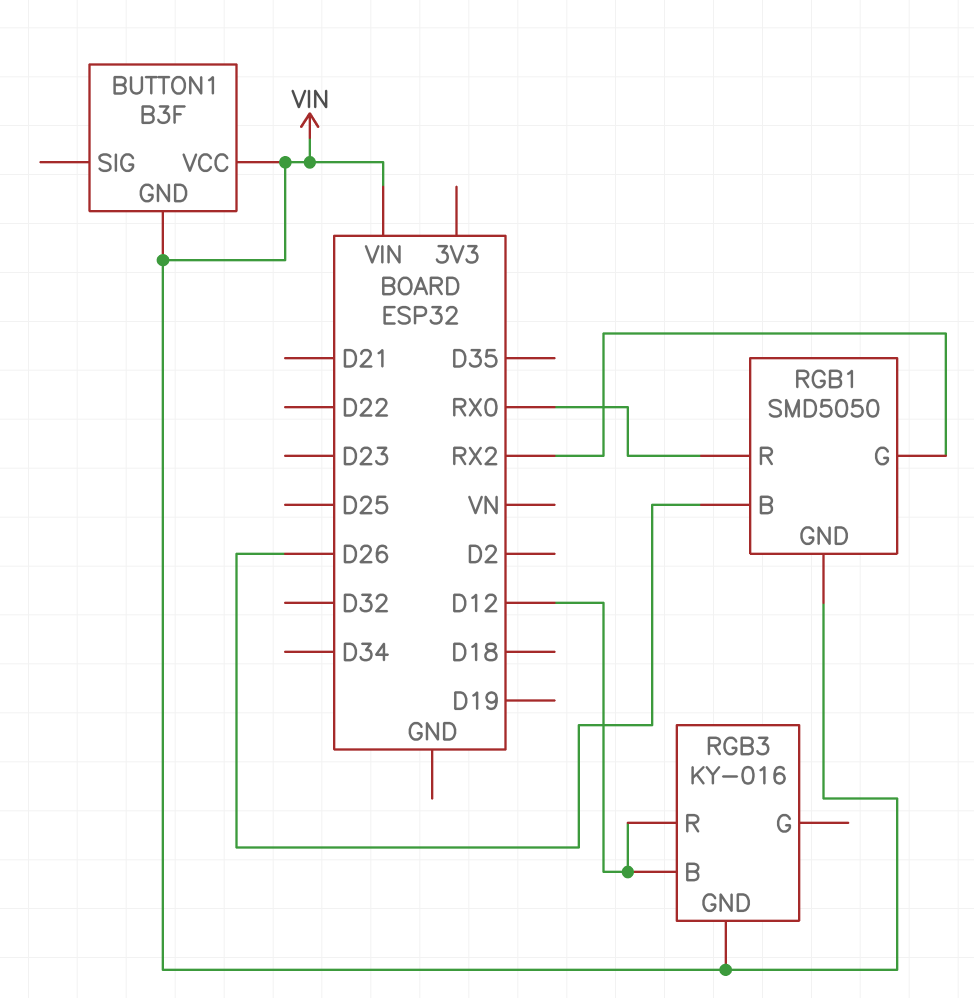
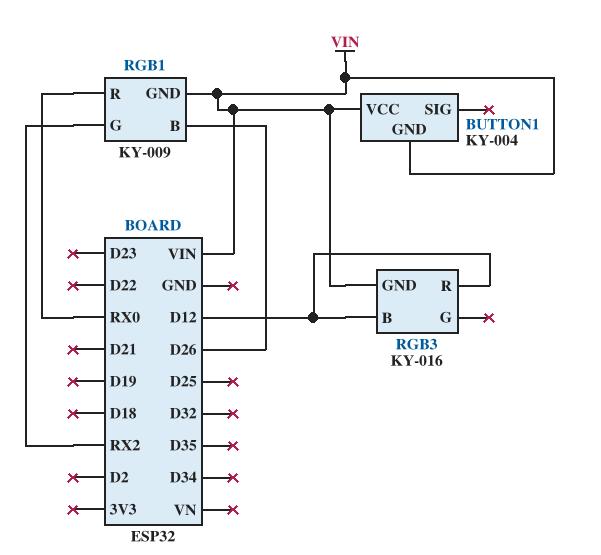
BUTTON1: B3F -> KY-004
RGB1: SMD5050 -> KY-009

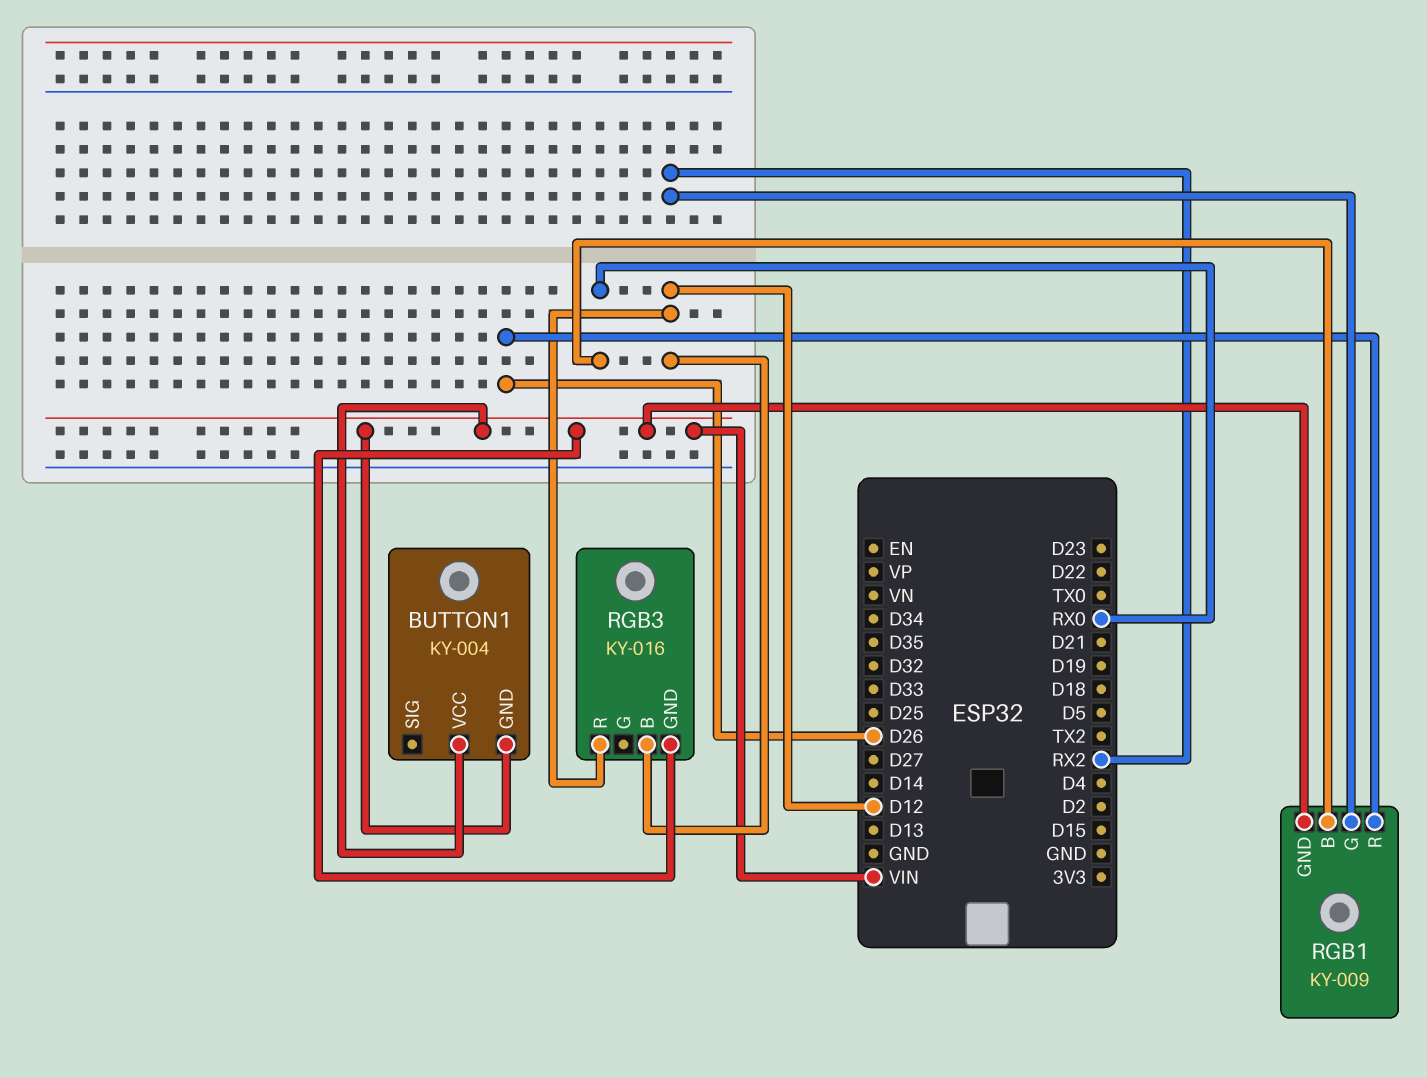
RGB1 pin B: D26 -> RX0
RGB1 pin R: RX0 -> D26

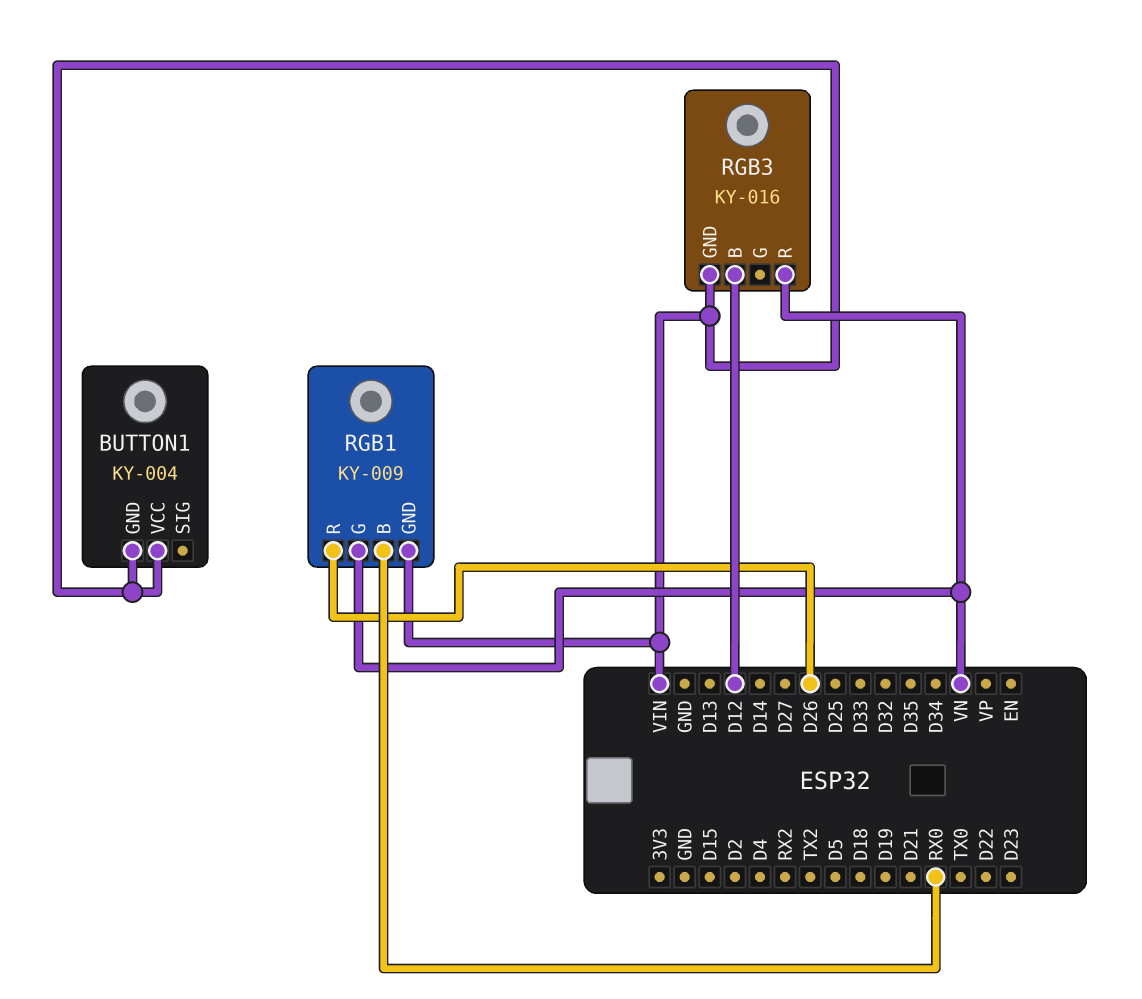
RGB1 pin G: RX2 -> VN
RGB3 pin R: D12 -> VN

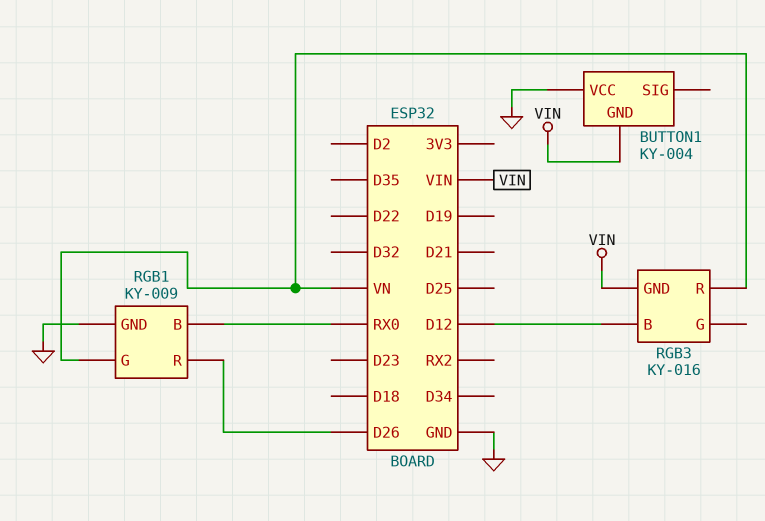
BUTTON1 pin VCC: VIN -> GND
RGB1 pin GND: VIN -> GND

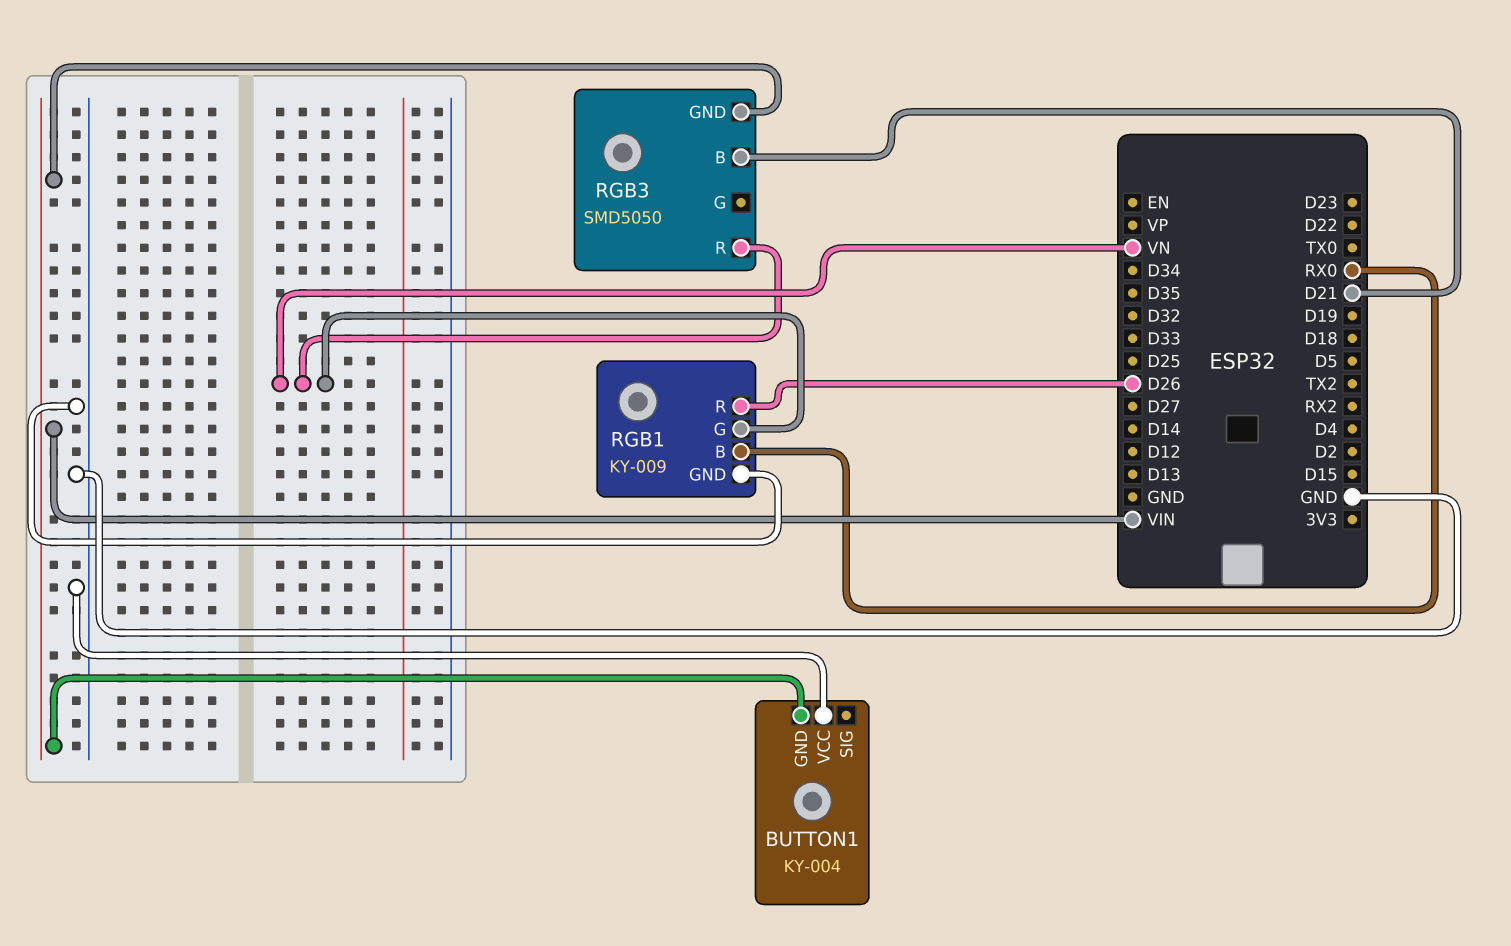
RGB3: KY-016 -> SMD5050
RGB3 pin B: D12 -> D21

